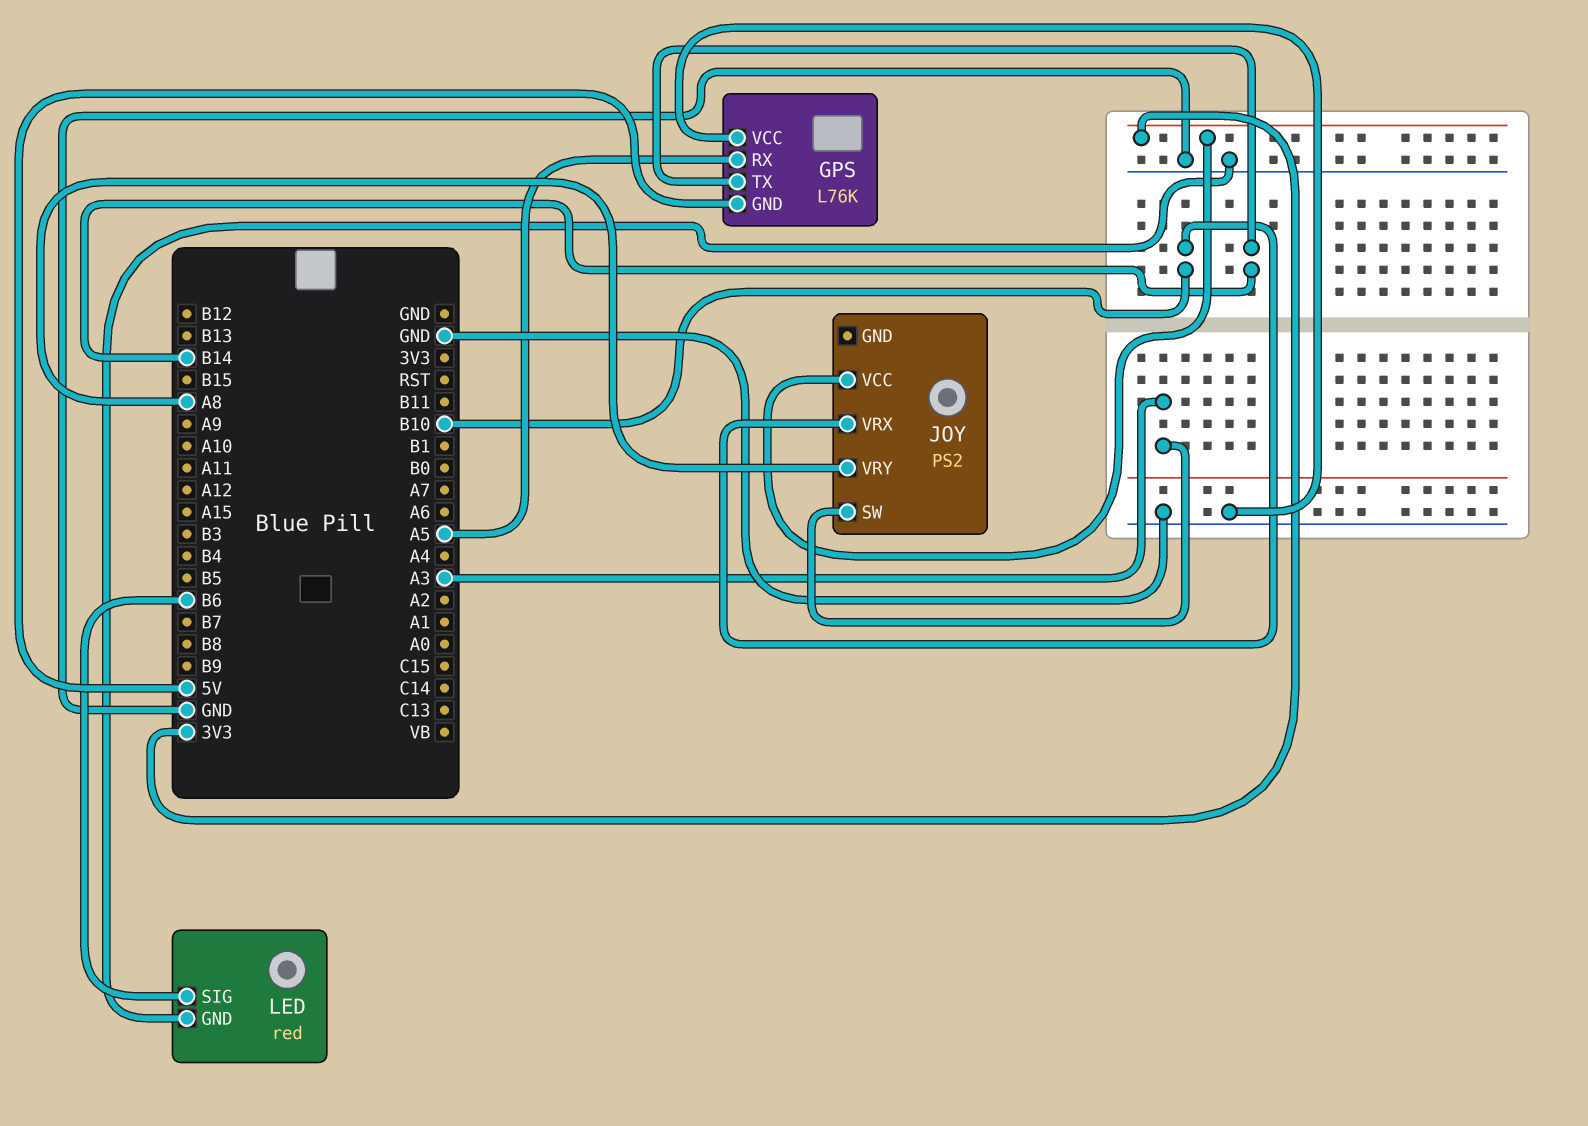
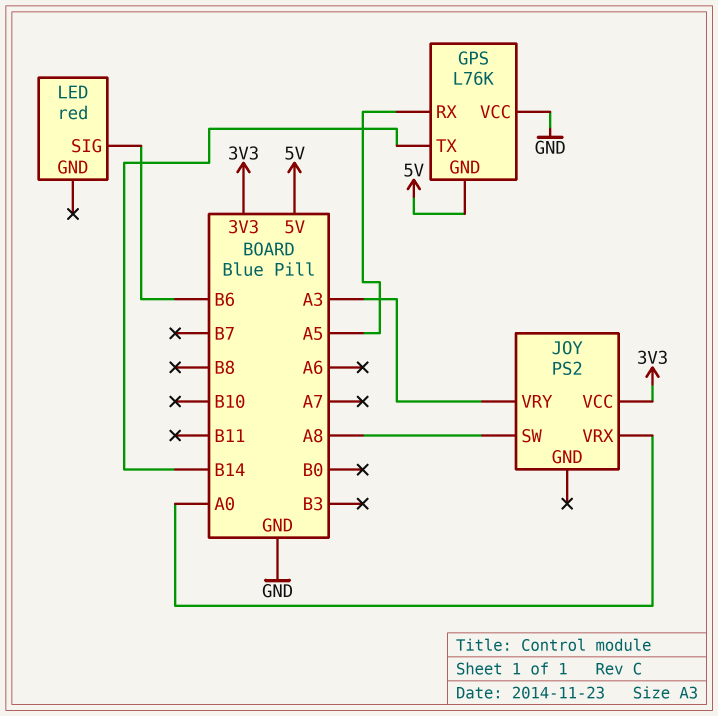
JOY pin SW: A3 -> A8
JOY pin VRX: B10 -> A0
JOY pin VRY: A8 -> A3
LED pin GND: GND -> none

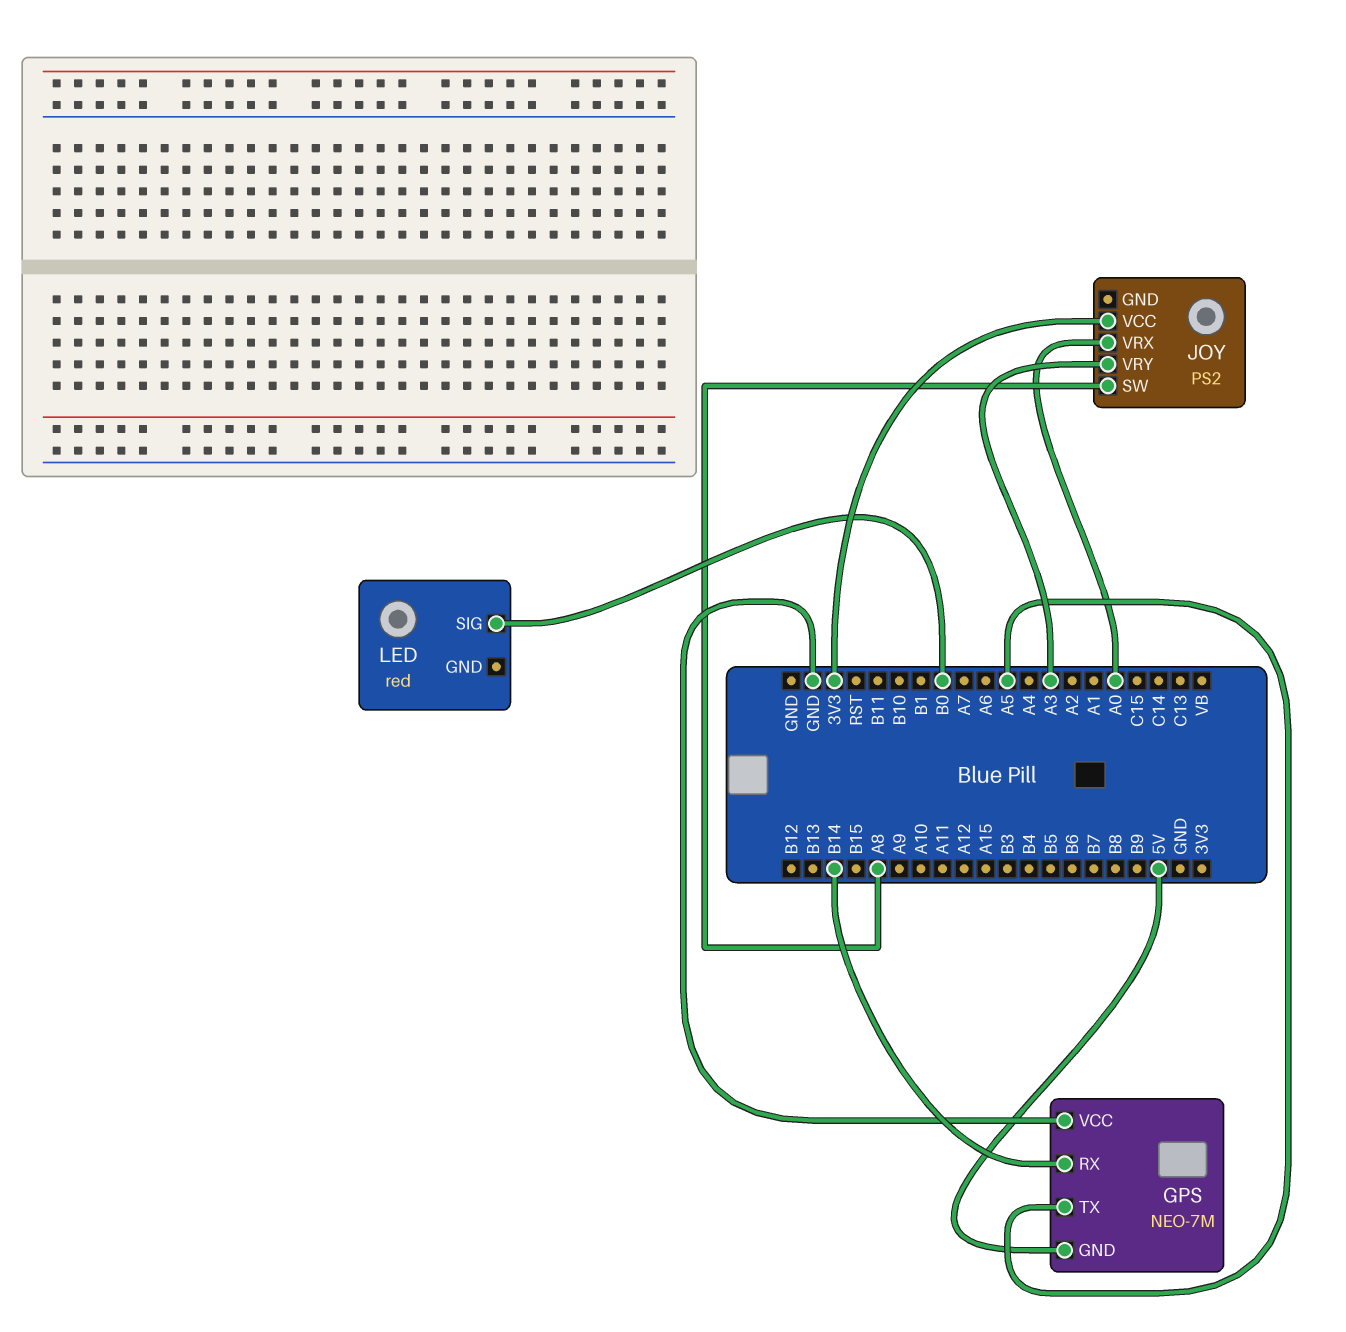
GPS: L76K -> NEO-7M
GPS pin RX: A5 -> B14
GPS pin TX: B14 -> A5
LED pin SIG: B6 -> B0

